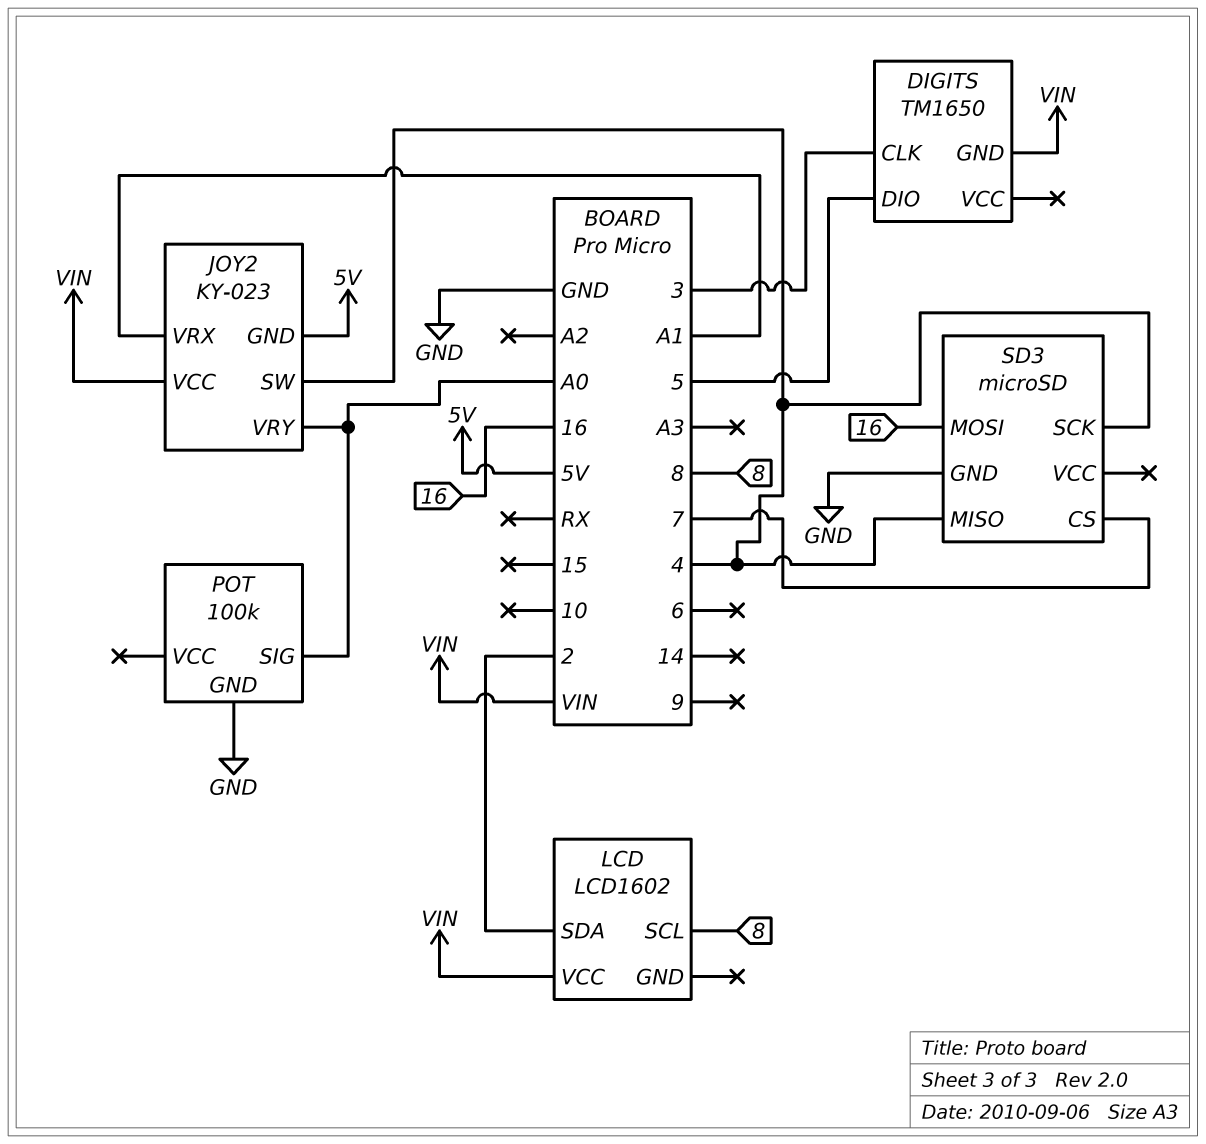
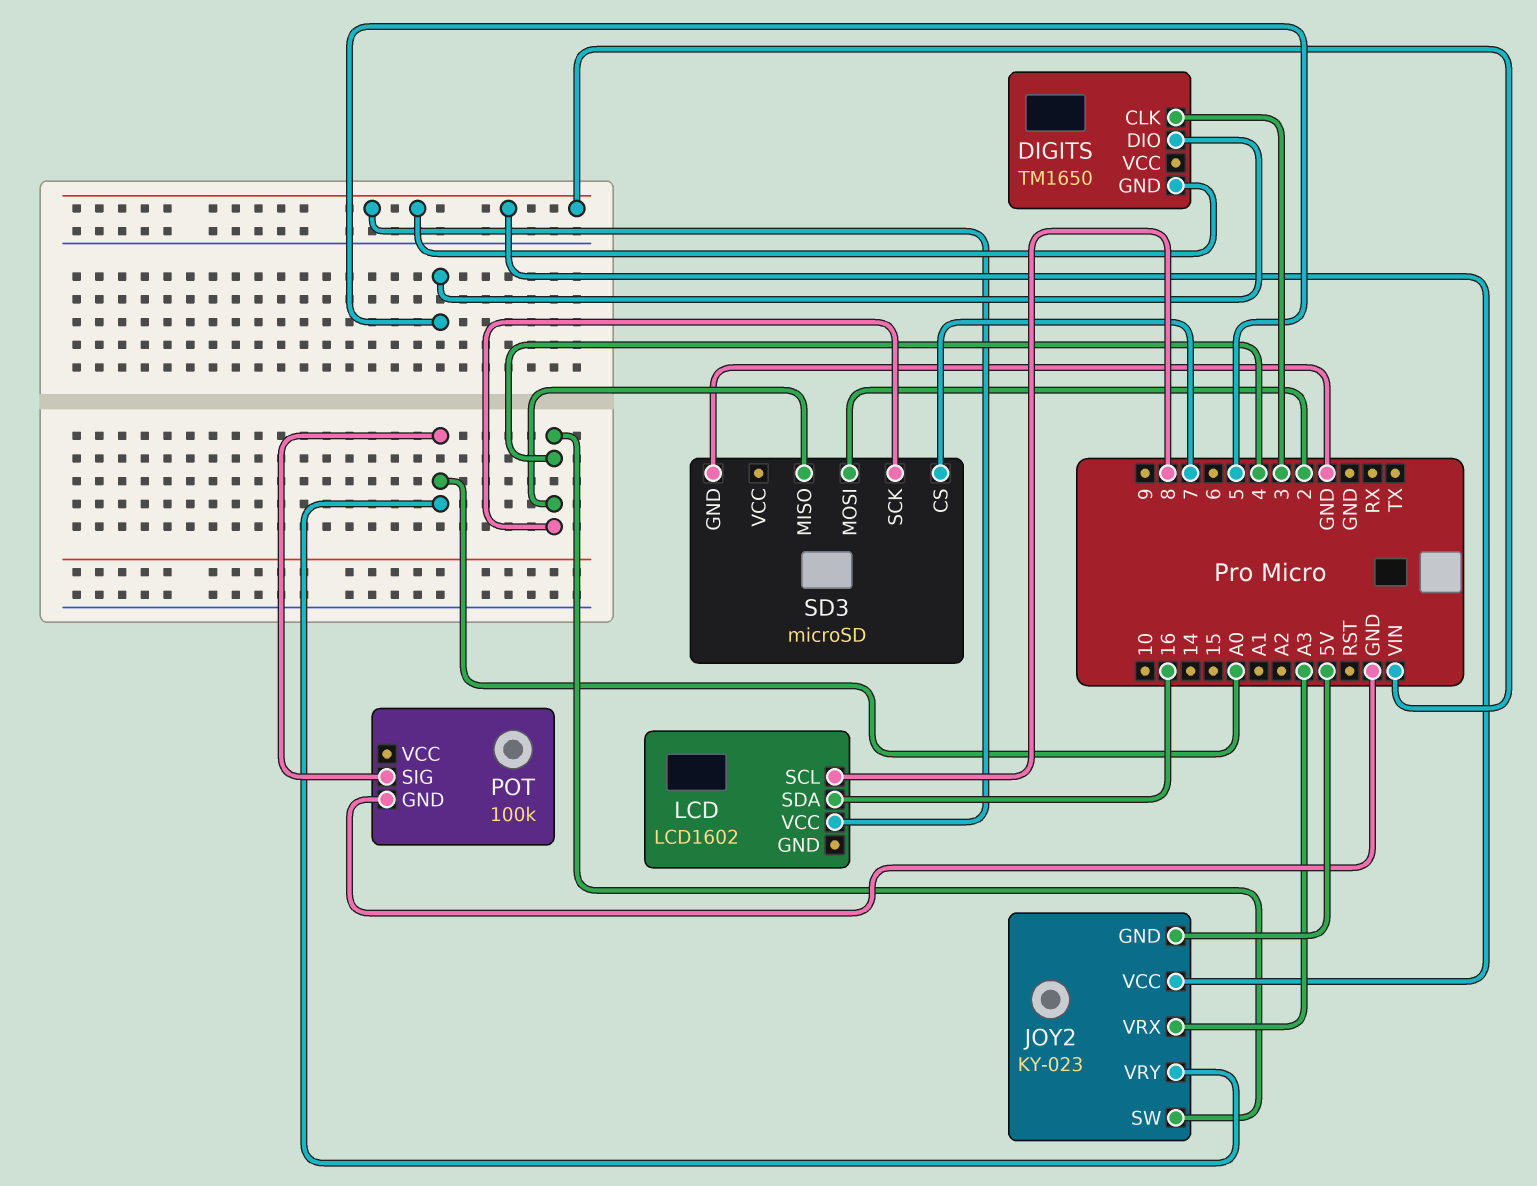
JOY2 pin VRX: A1 -> A3
LCD pin SDA: 2 -> 16
SD3 pin MOSI: 16 -> 2

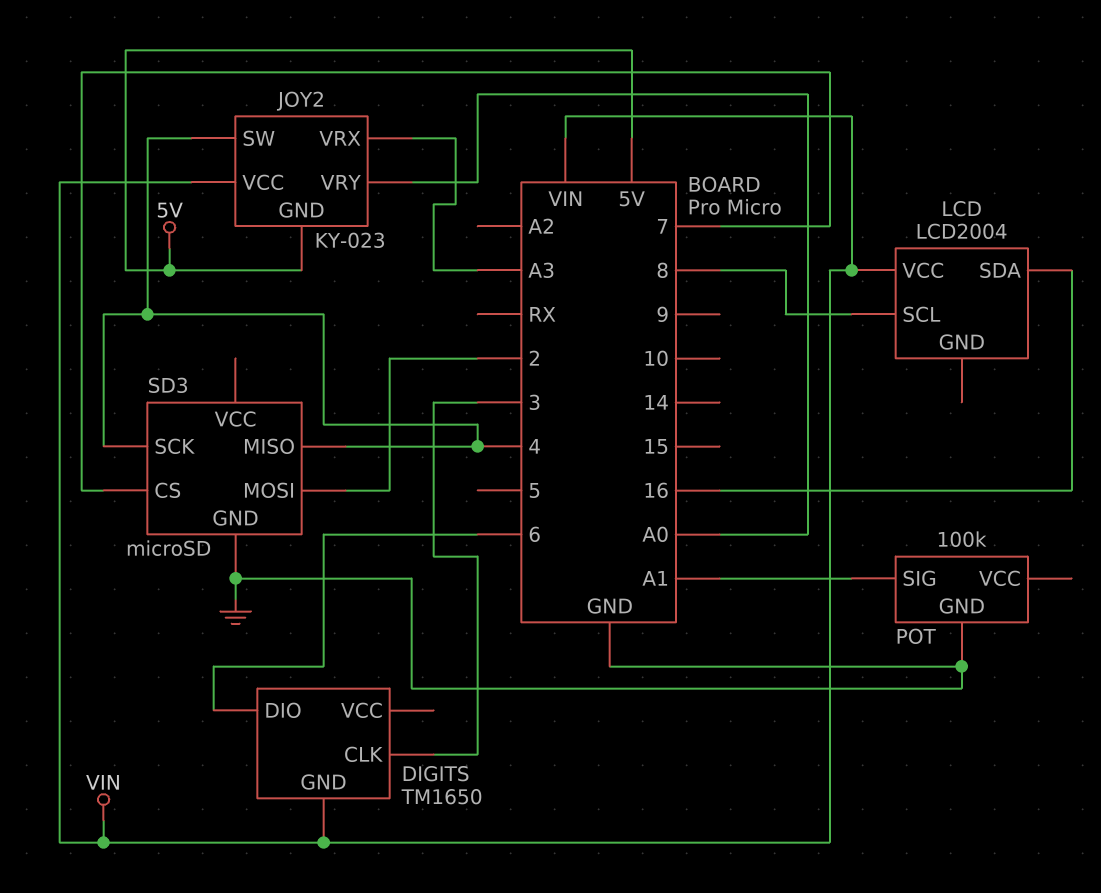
DIGITS pin DIO: 5 -> 6
LCD: LCD1602 -> LCD2004
POT pin SIG: A0 -> A1

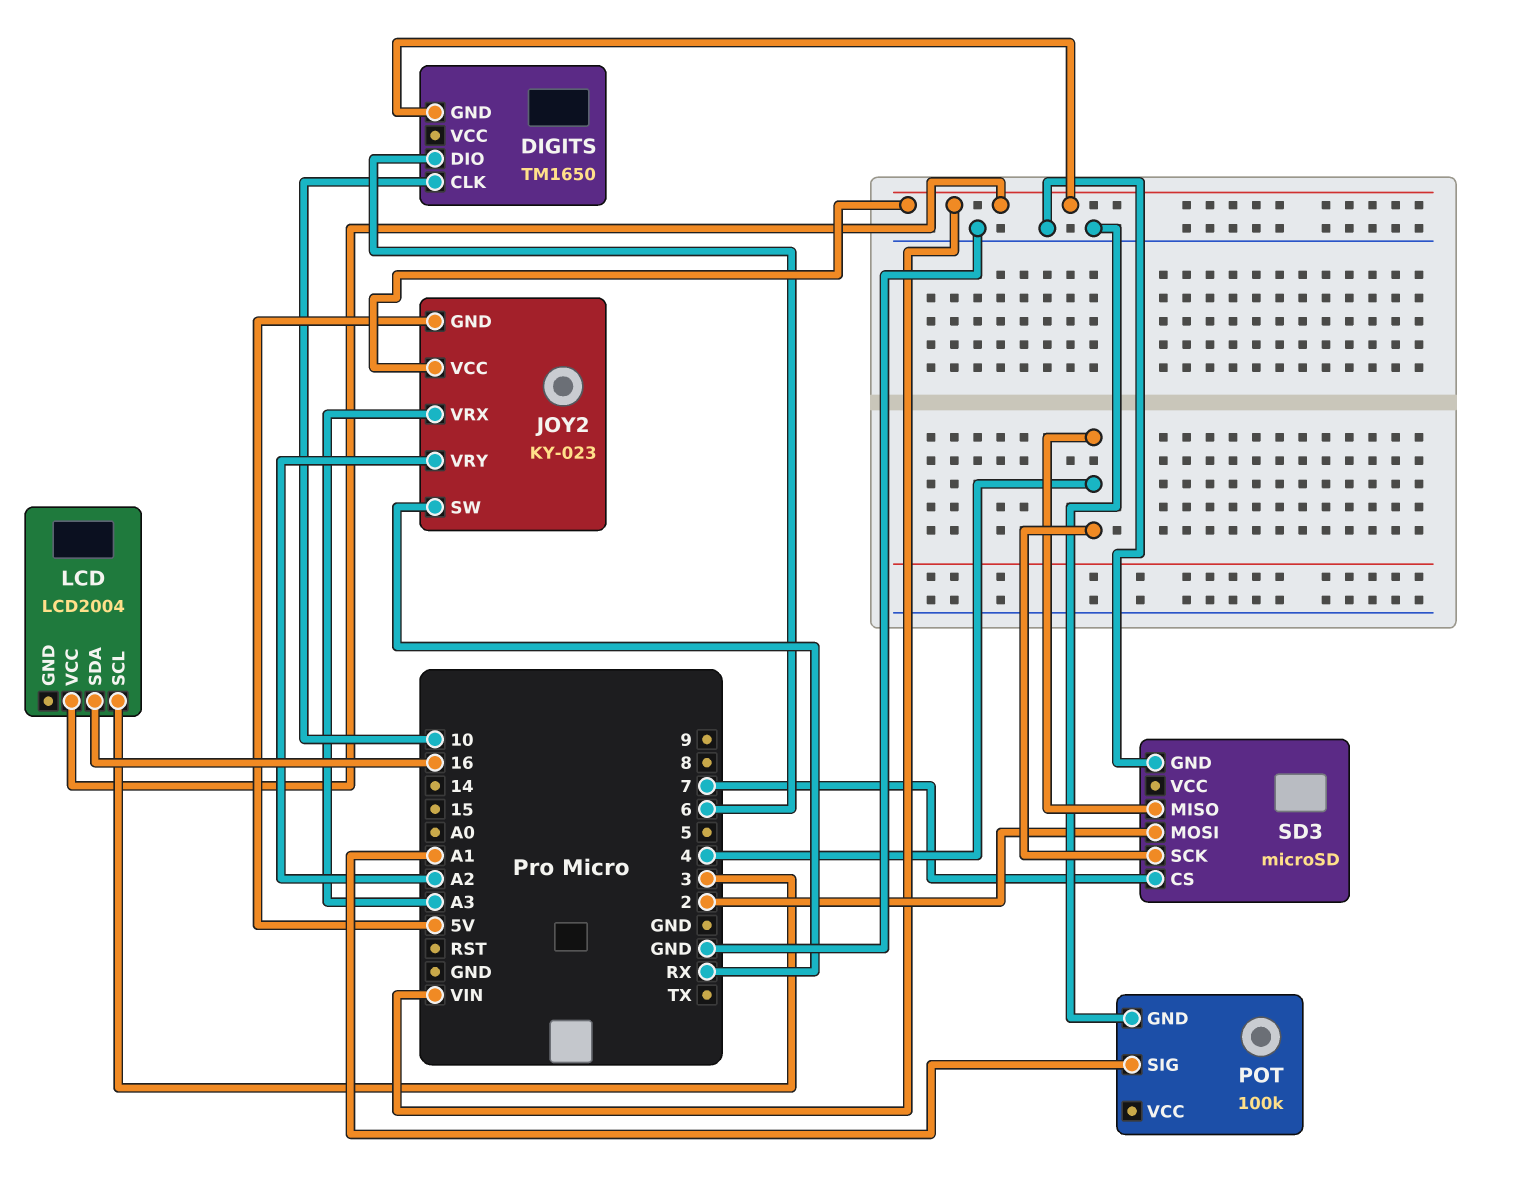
DIGITS pin CLK: 3 -> 10
JOY2 pin SW: 4 -> RX
JOY2 pin VRY: A0 -> A2
LCD pin SCL: 8 -> 3

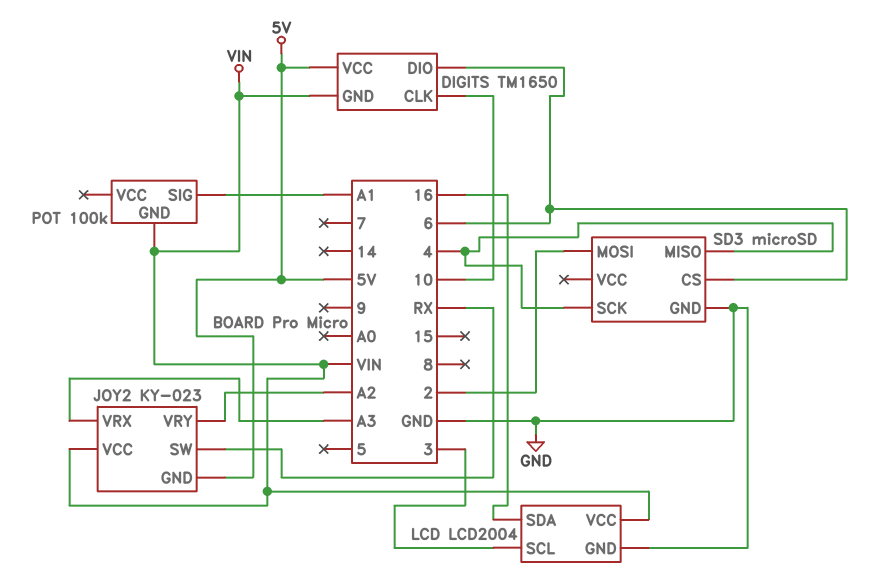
DIGITS pin VCC: none -> 5V
LCD pin GND: none -> GND
POT pin GND: GND -> VIN
SD3 pin CS: 7 -> 6

